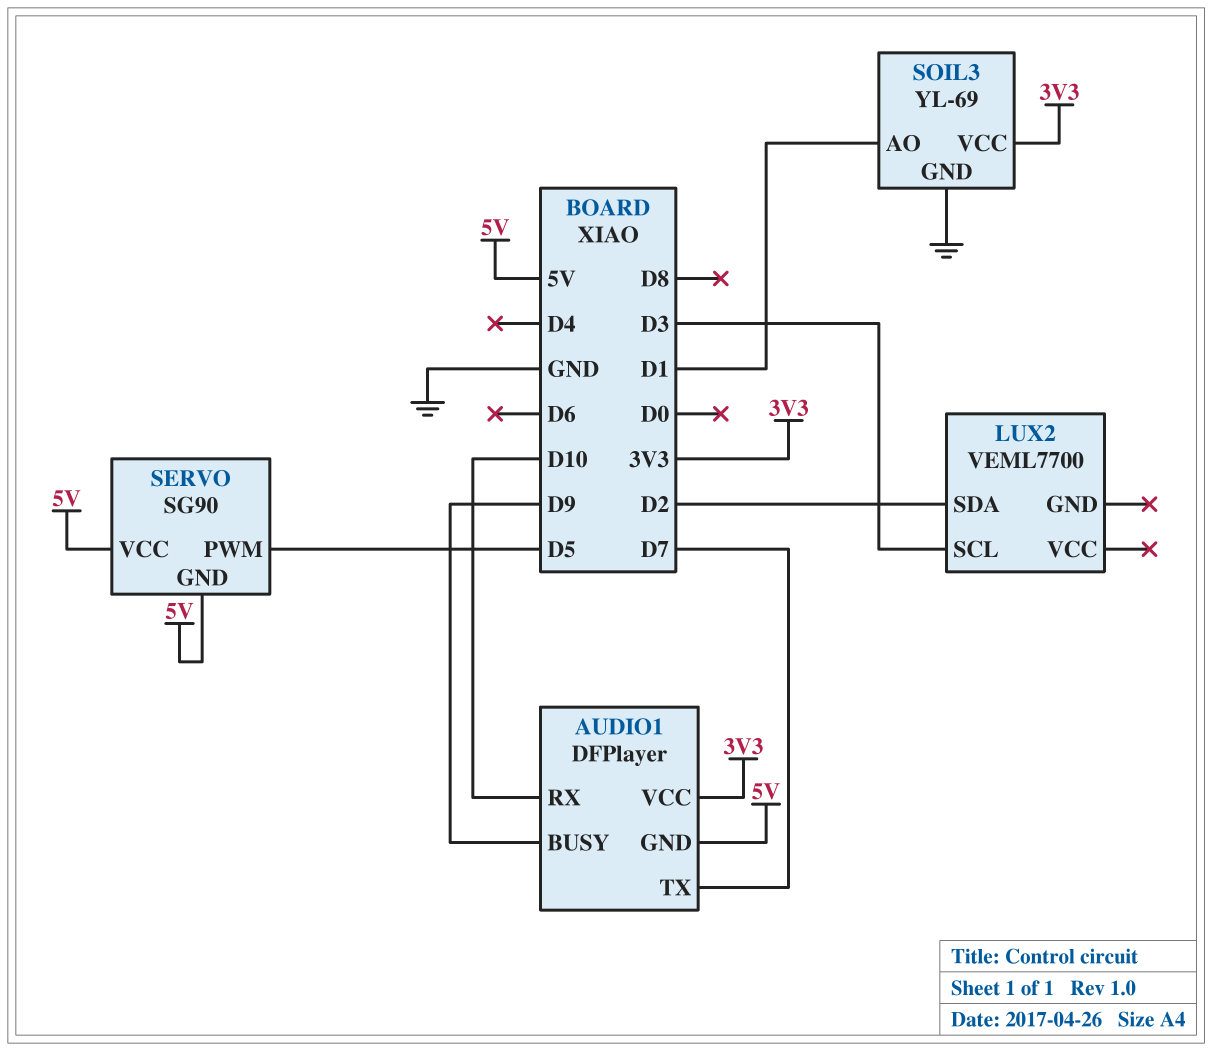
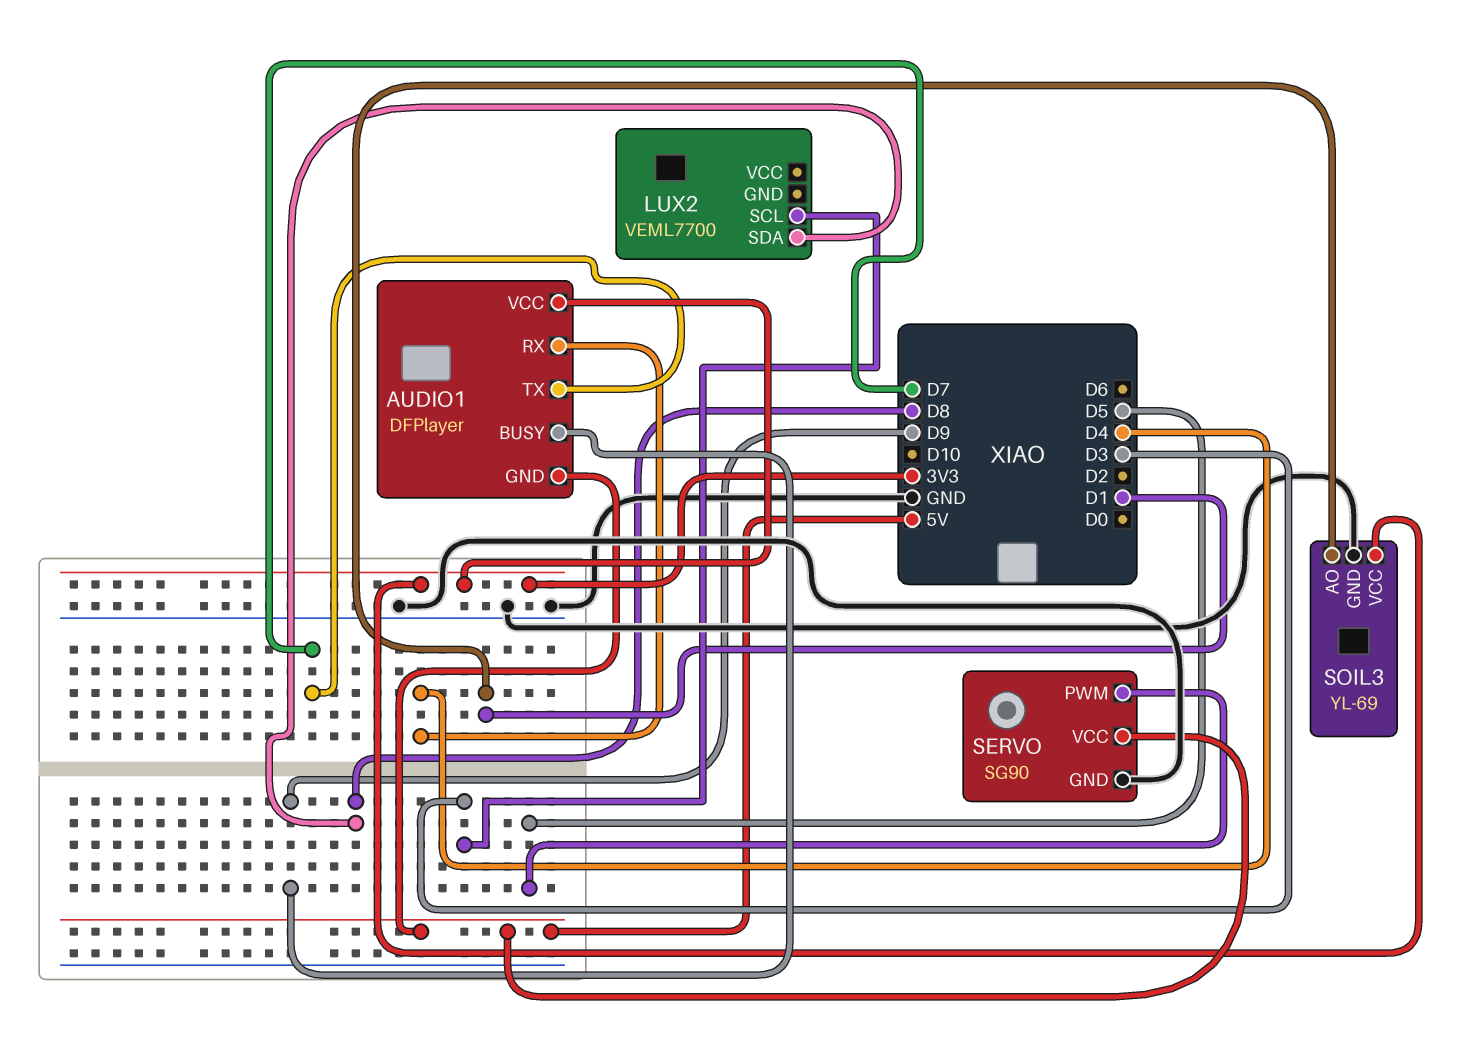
AUDIO1 pin RX: D10 -> D4
LUX2 pin SDA: D2 -> D8
SERVO pin GND: 5V -> GND

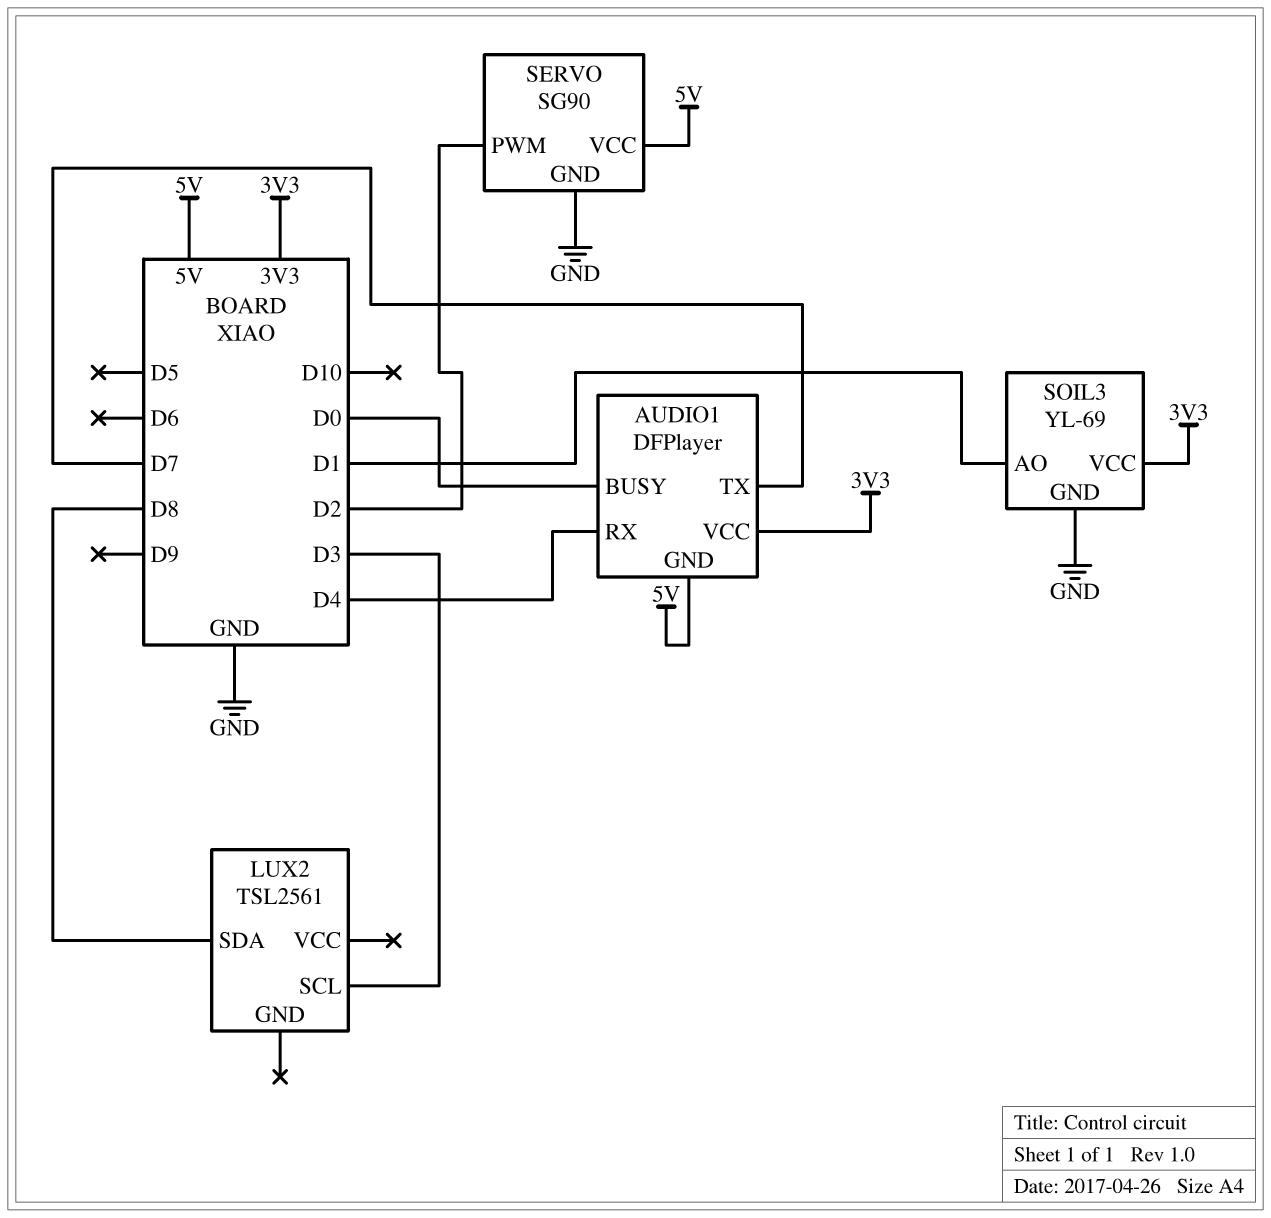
AUDIO1 pin BUSY: D9 -> D0
LUX2: VEML7700 -> TSL2561
SERVO pin PWM: D5 -> D2

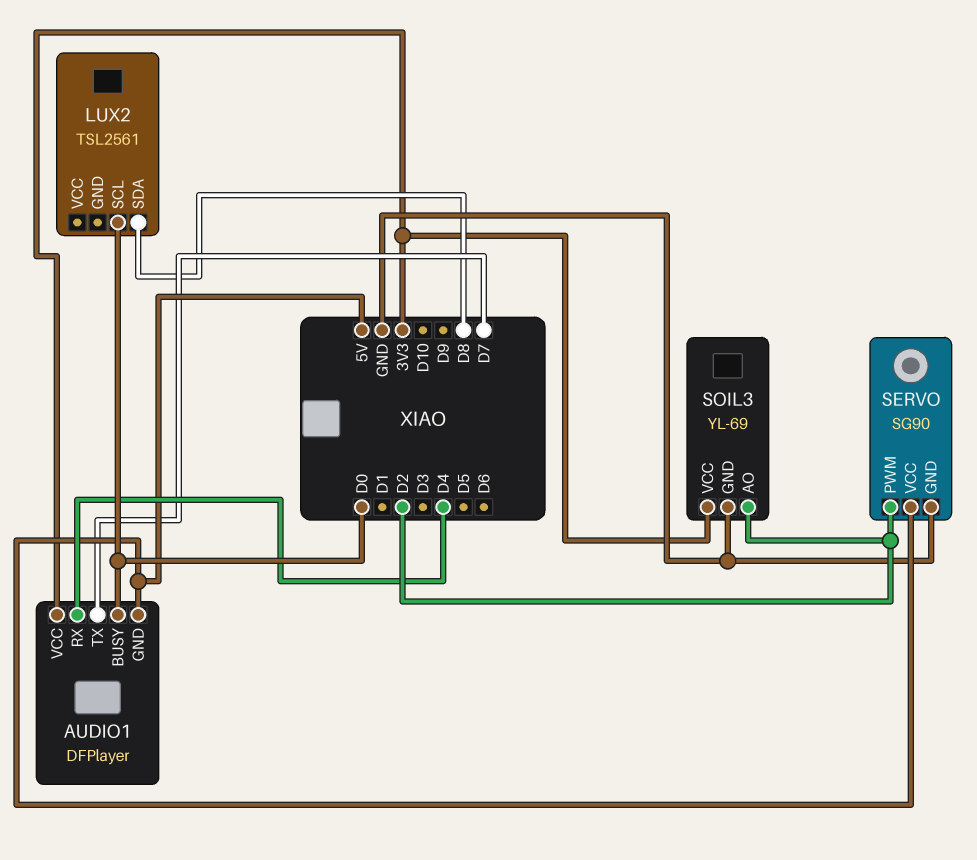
LUX2 pin SCL: D3 -> D0
SOIL3 pin AO: D1 -> D2

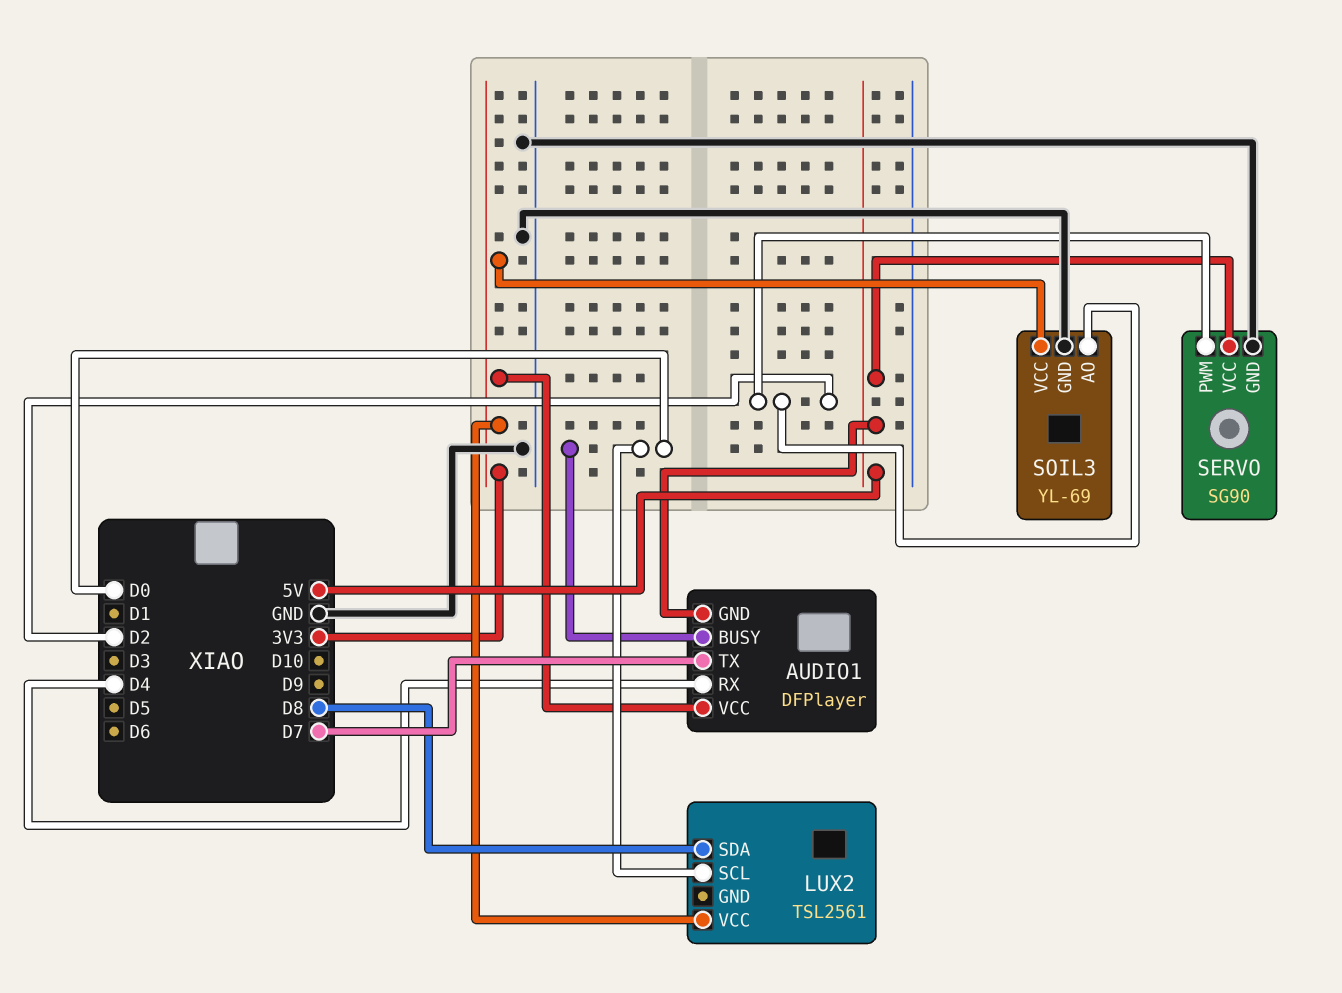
LUX2 pin VCC: none -> 3V3

